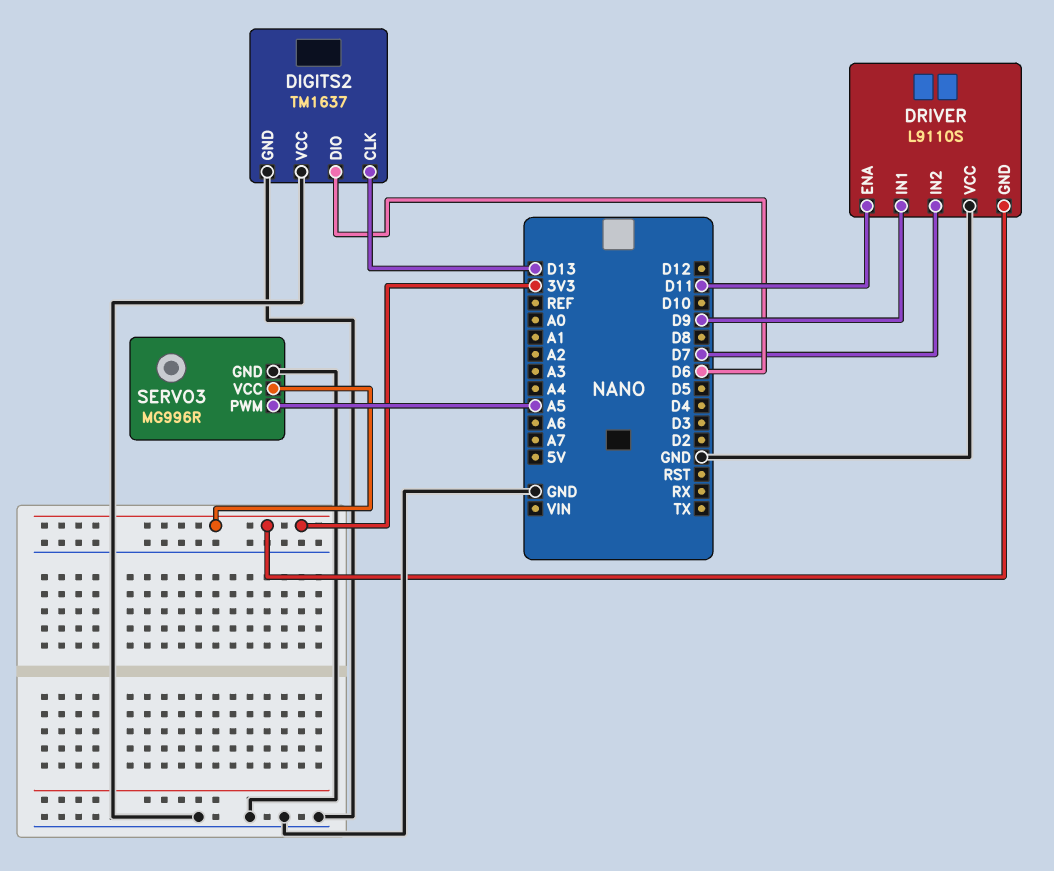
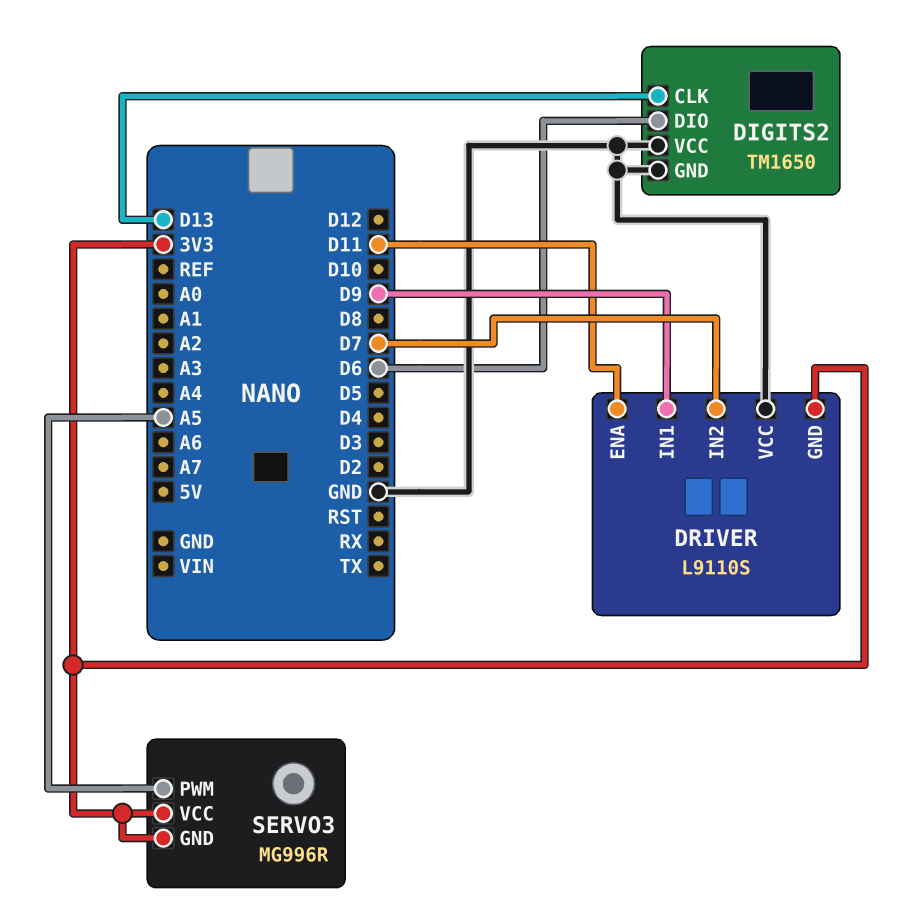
DIGITS2: TM1637 -> TM1650
SERVO3 pin GND: GND -> 3V3

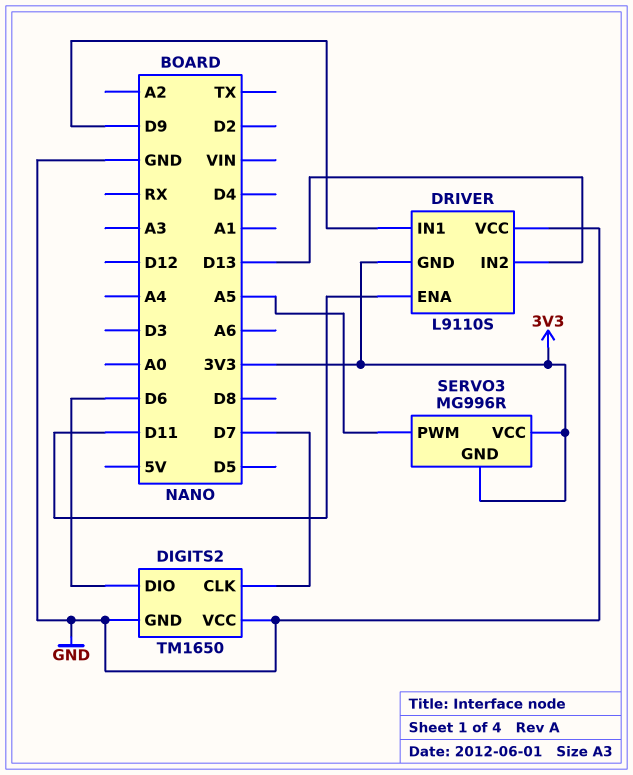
DIGITS2 pin CLK: D13 -> D7
DRIVER pin IN2: D7 -> D13

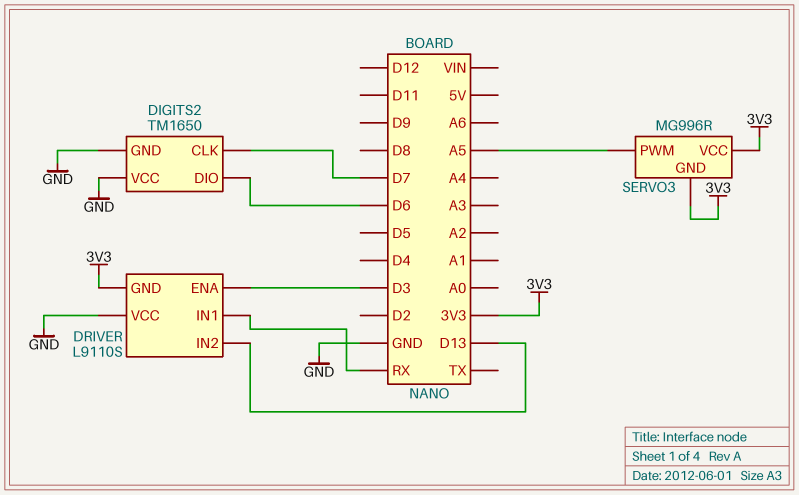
DRIVER pin ENA: D11 -> D3
DRIVER pin IN1: D9 -> RX

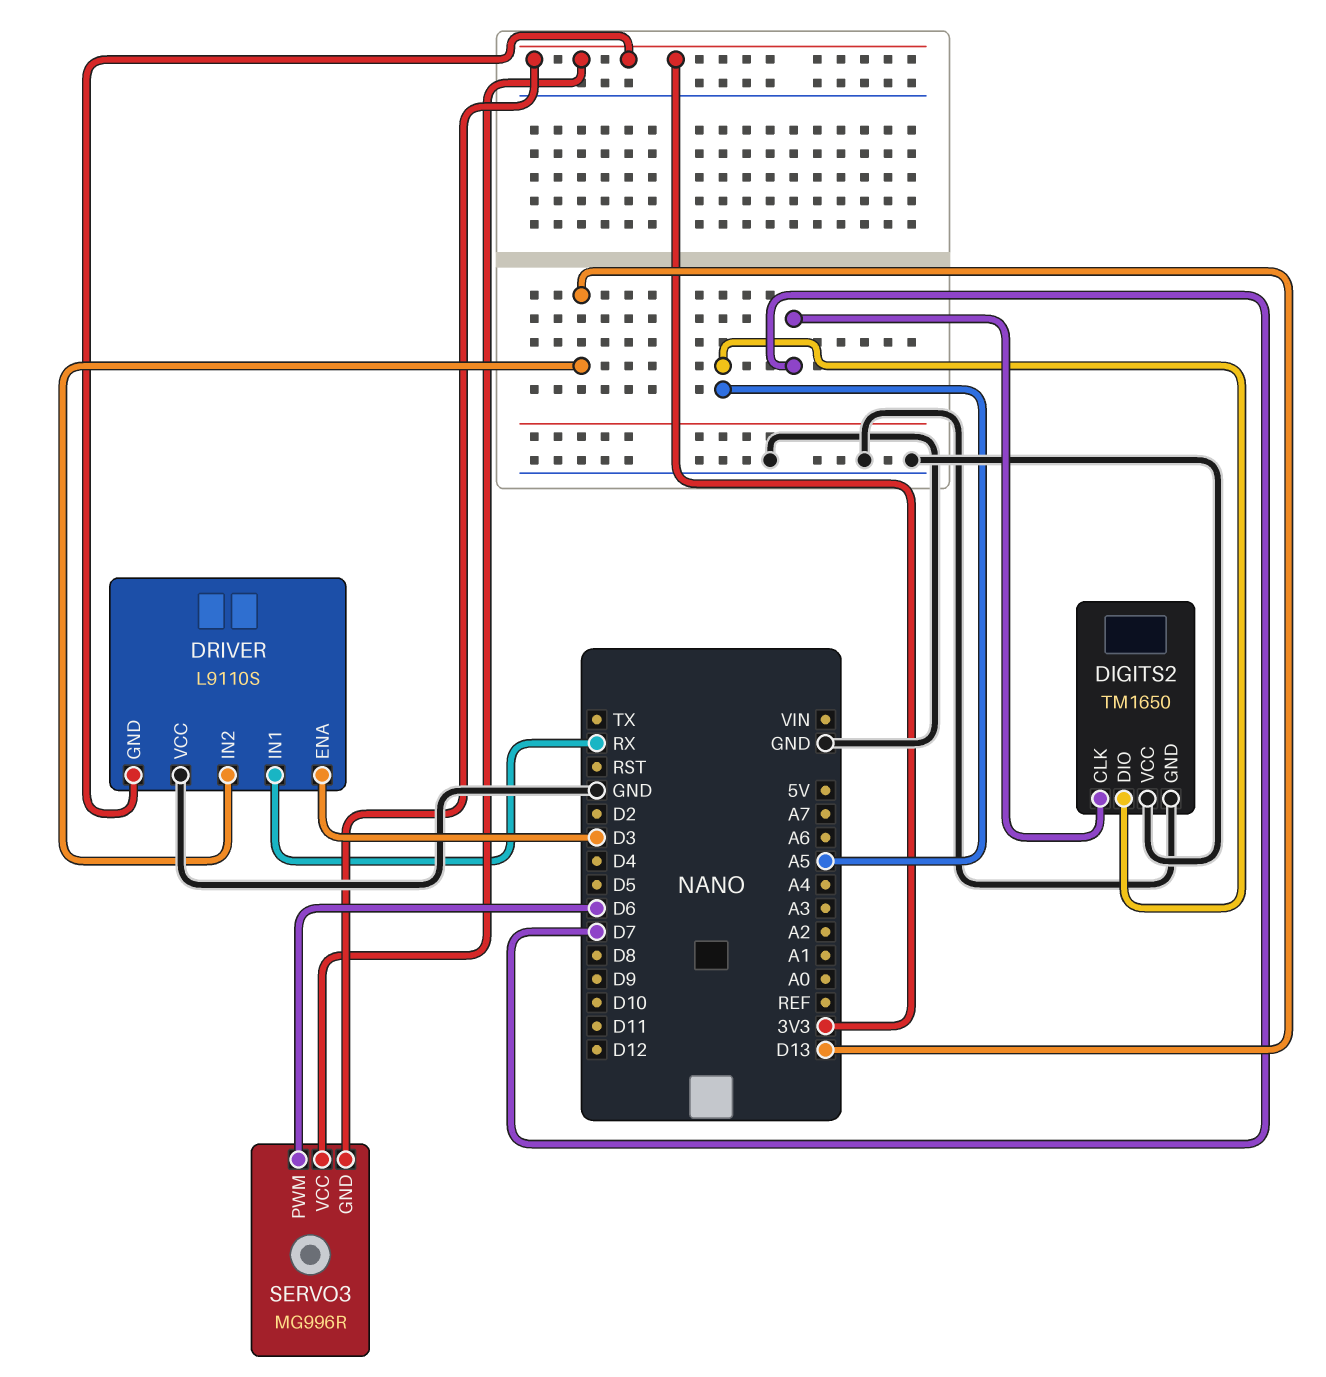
DIGITS2 pin DIO: D6 -> A5
SERVO3 pin PWM: A5 -> D6

